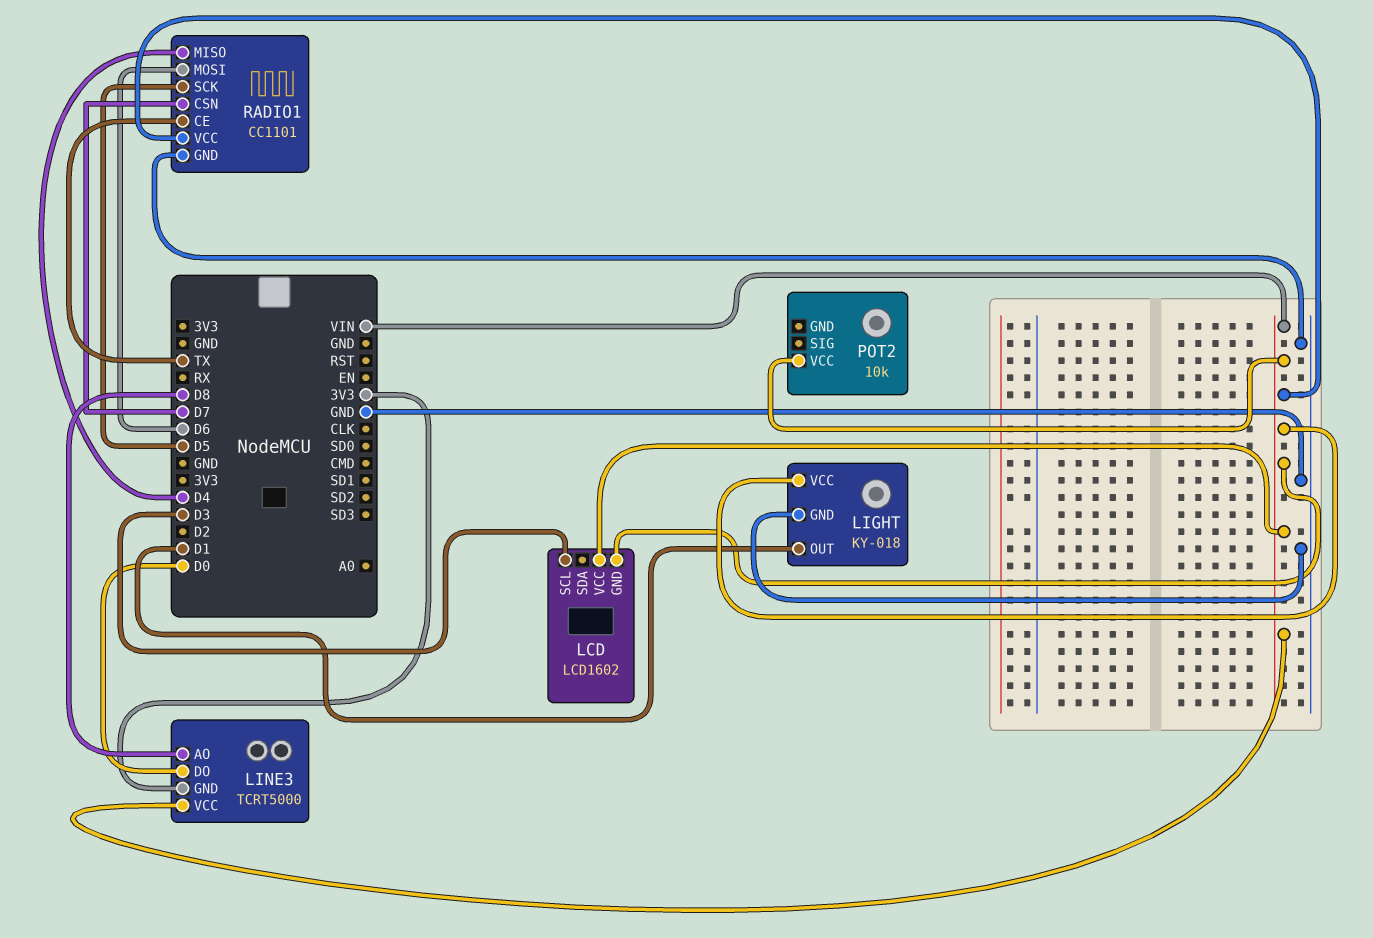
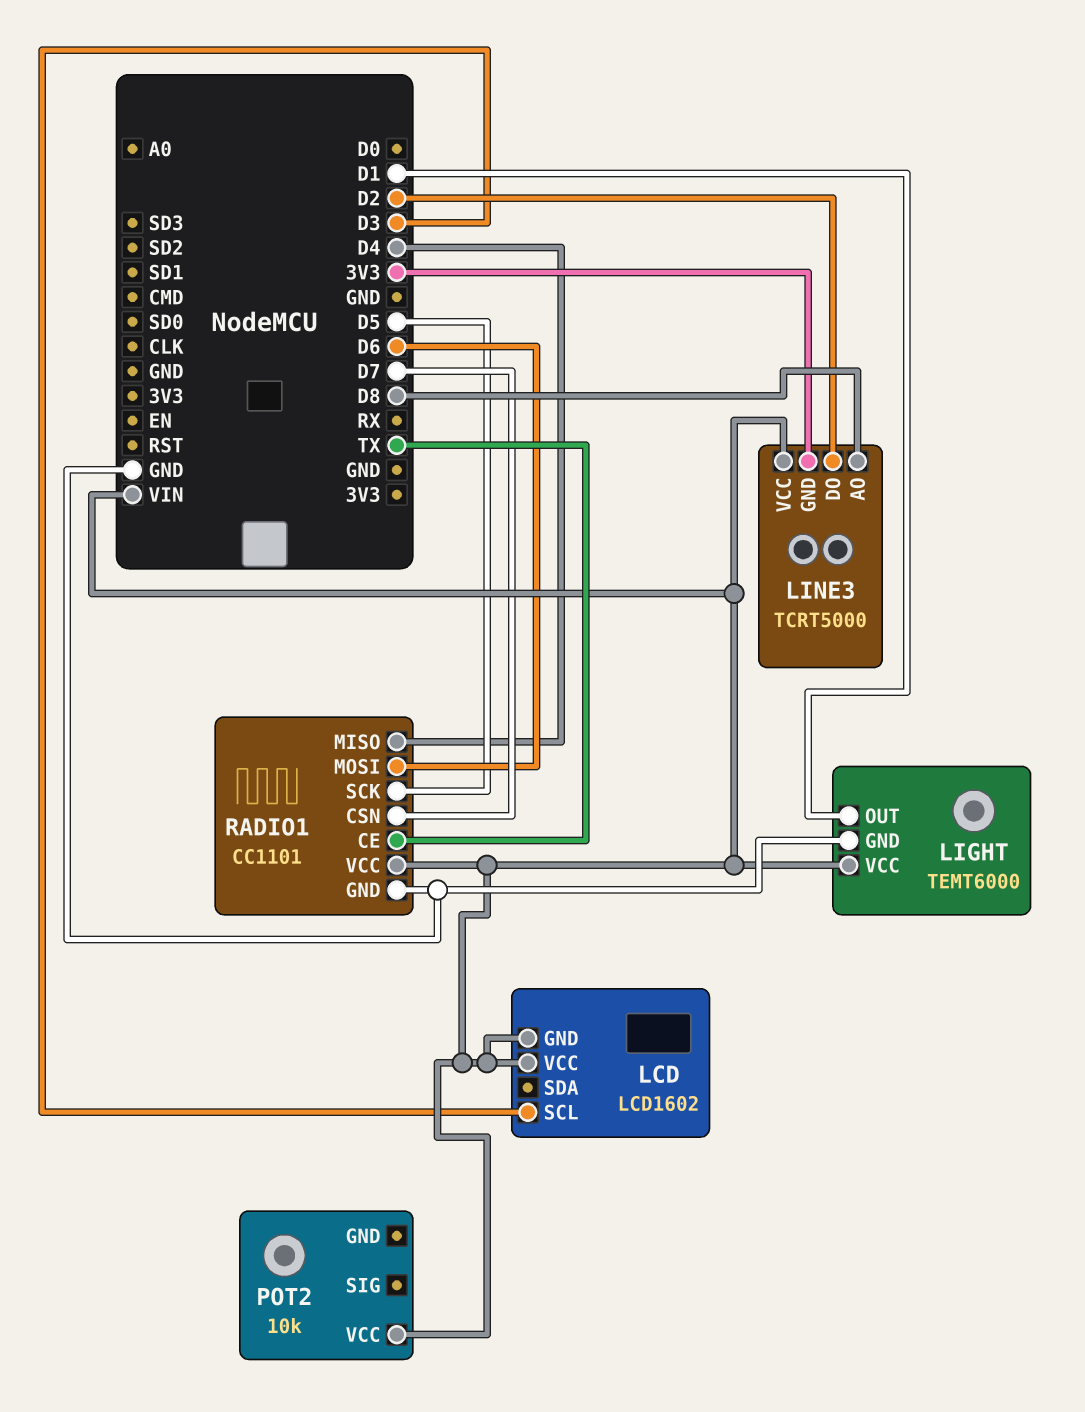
LIGHT: KY-018 -> TEMT6000
LINE3 pin DO: D0 -> D2

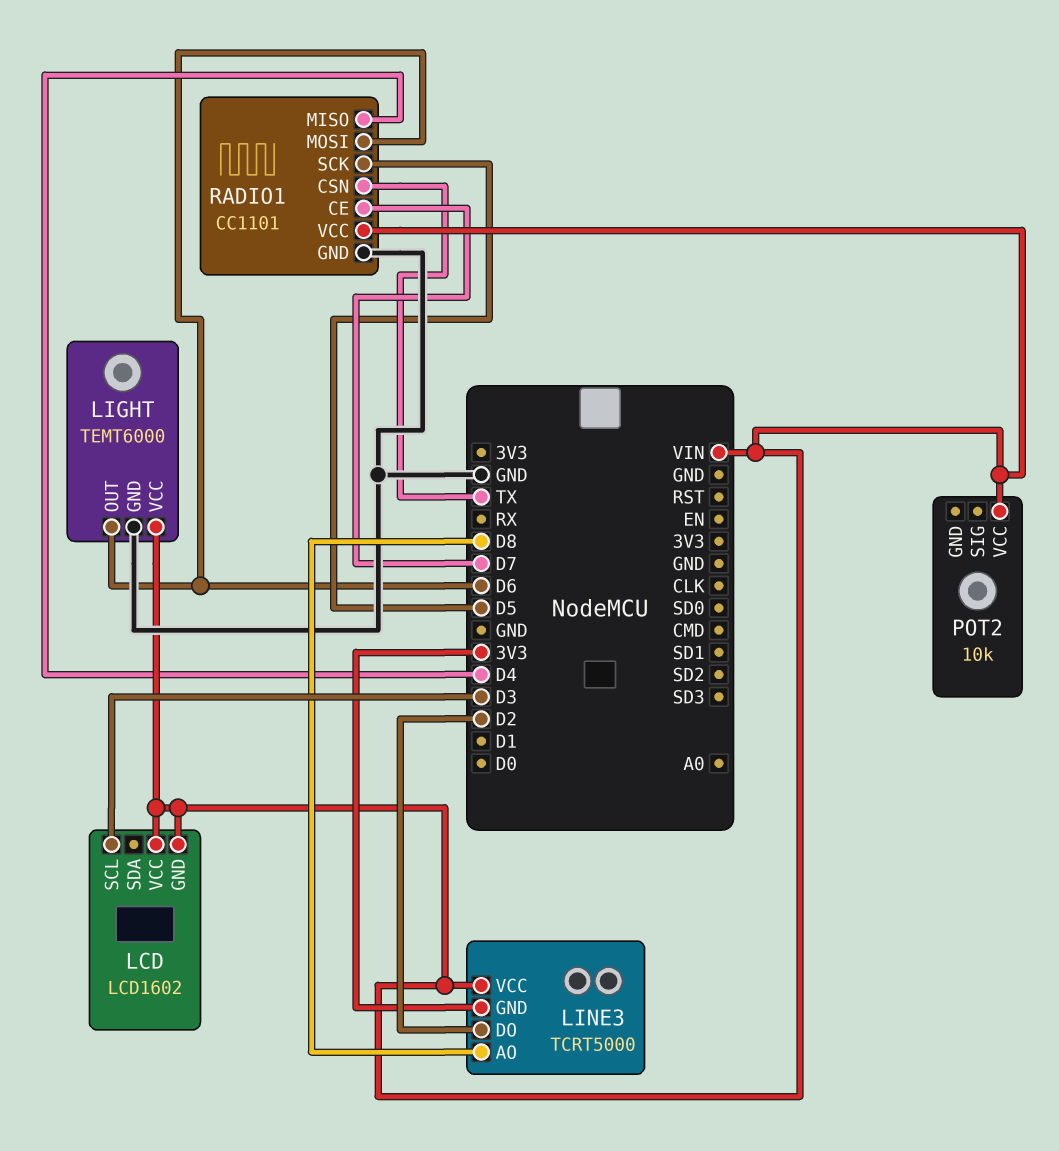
LIGHT pin OUT: D1 -> D6
RADIO1 pin CE: TX -> D7
RADIO1 pin CSN: D7 -> TX

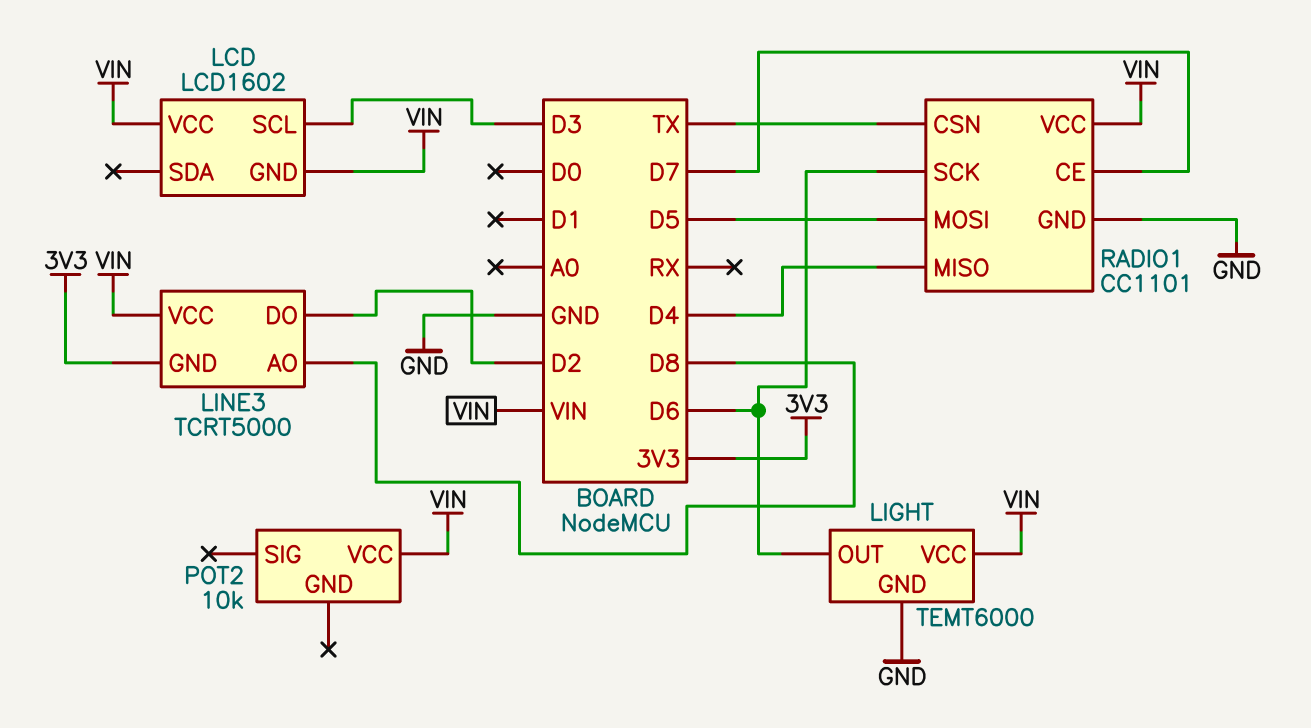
RADIO1 pin MOSI: D6 -> D5
RADIO1 pin SCK: D5 -> D6

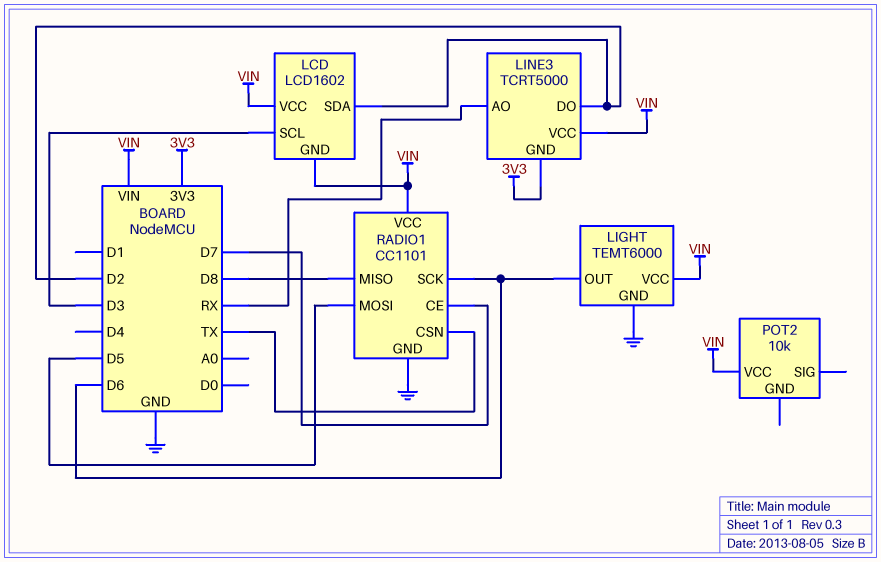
LCD pin SDA: none -> D2
LINE3 pin AO: D8 -> RX
RADIO1 pin MISO: D4 -> D8

